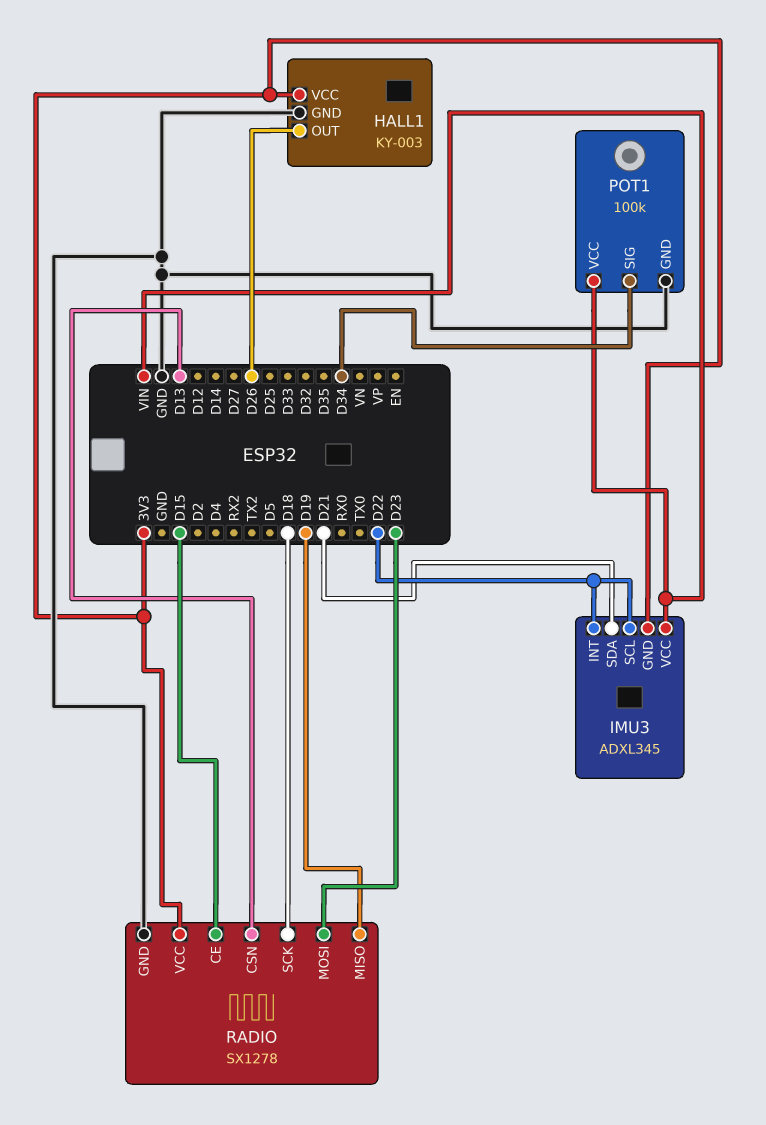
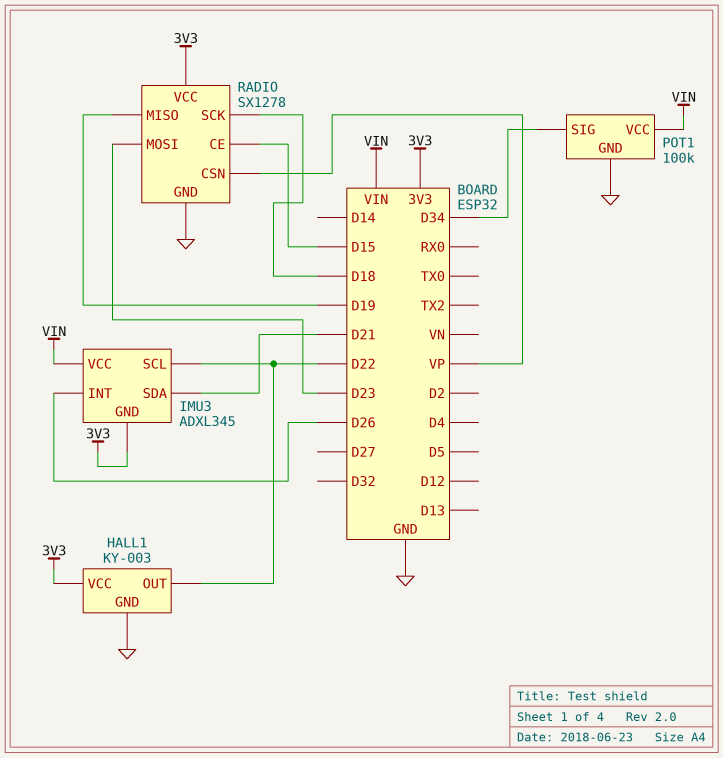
HALL1 pin OUT: D26 -> D22
IMU3 pin INT: D22 -> D26
RADIO pin CSN: D13 -> VP

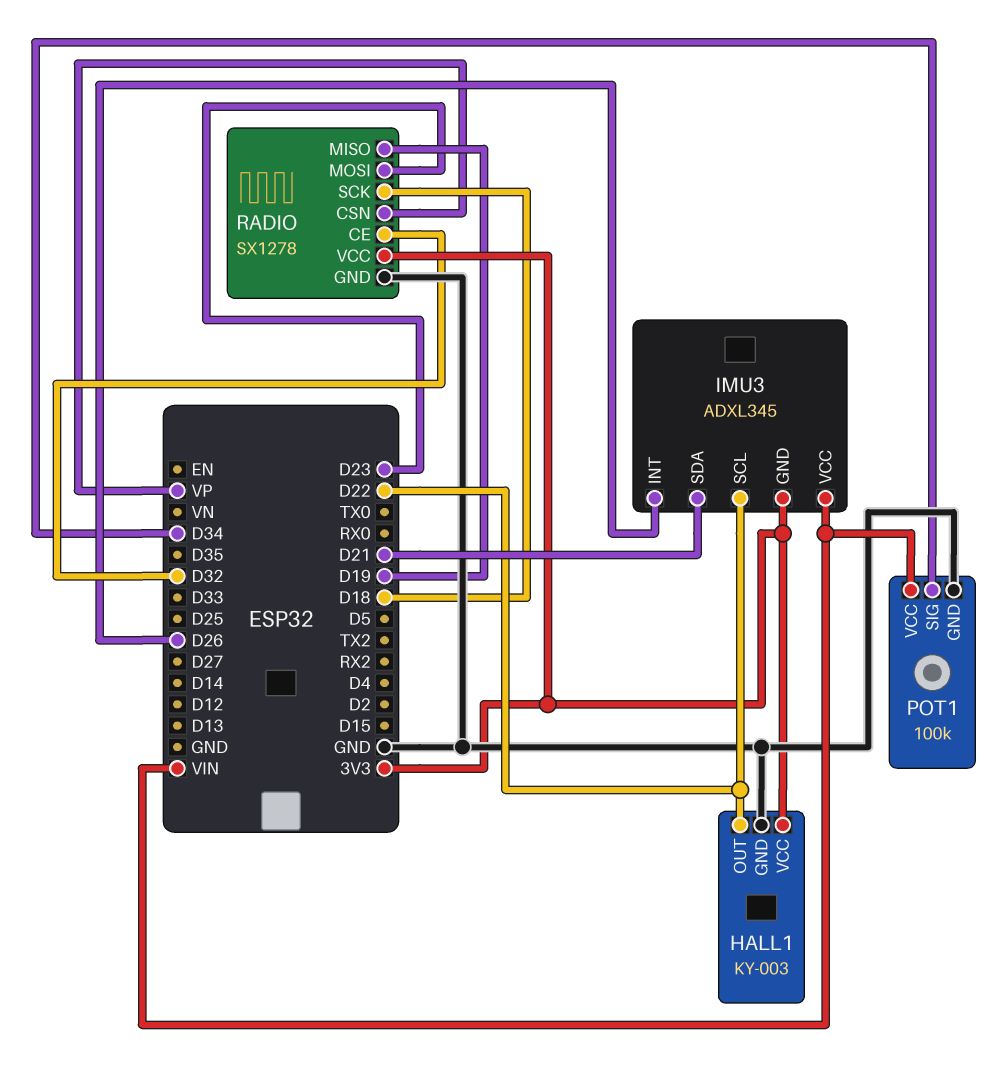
RADIO pin CE: D15 -> D32

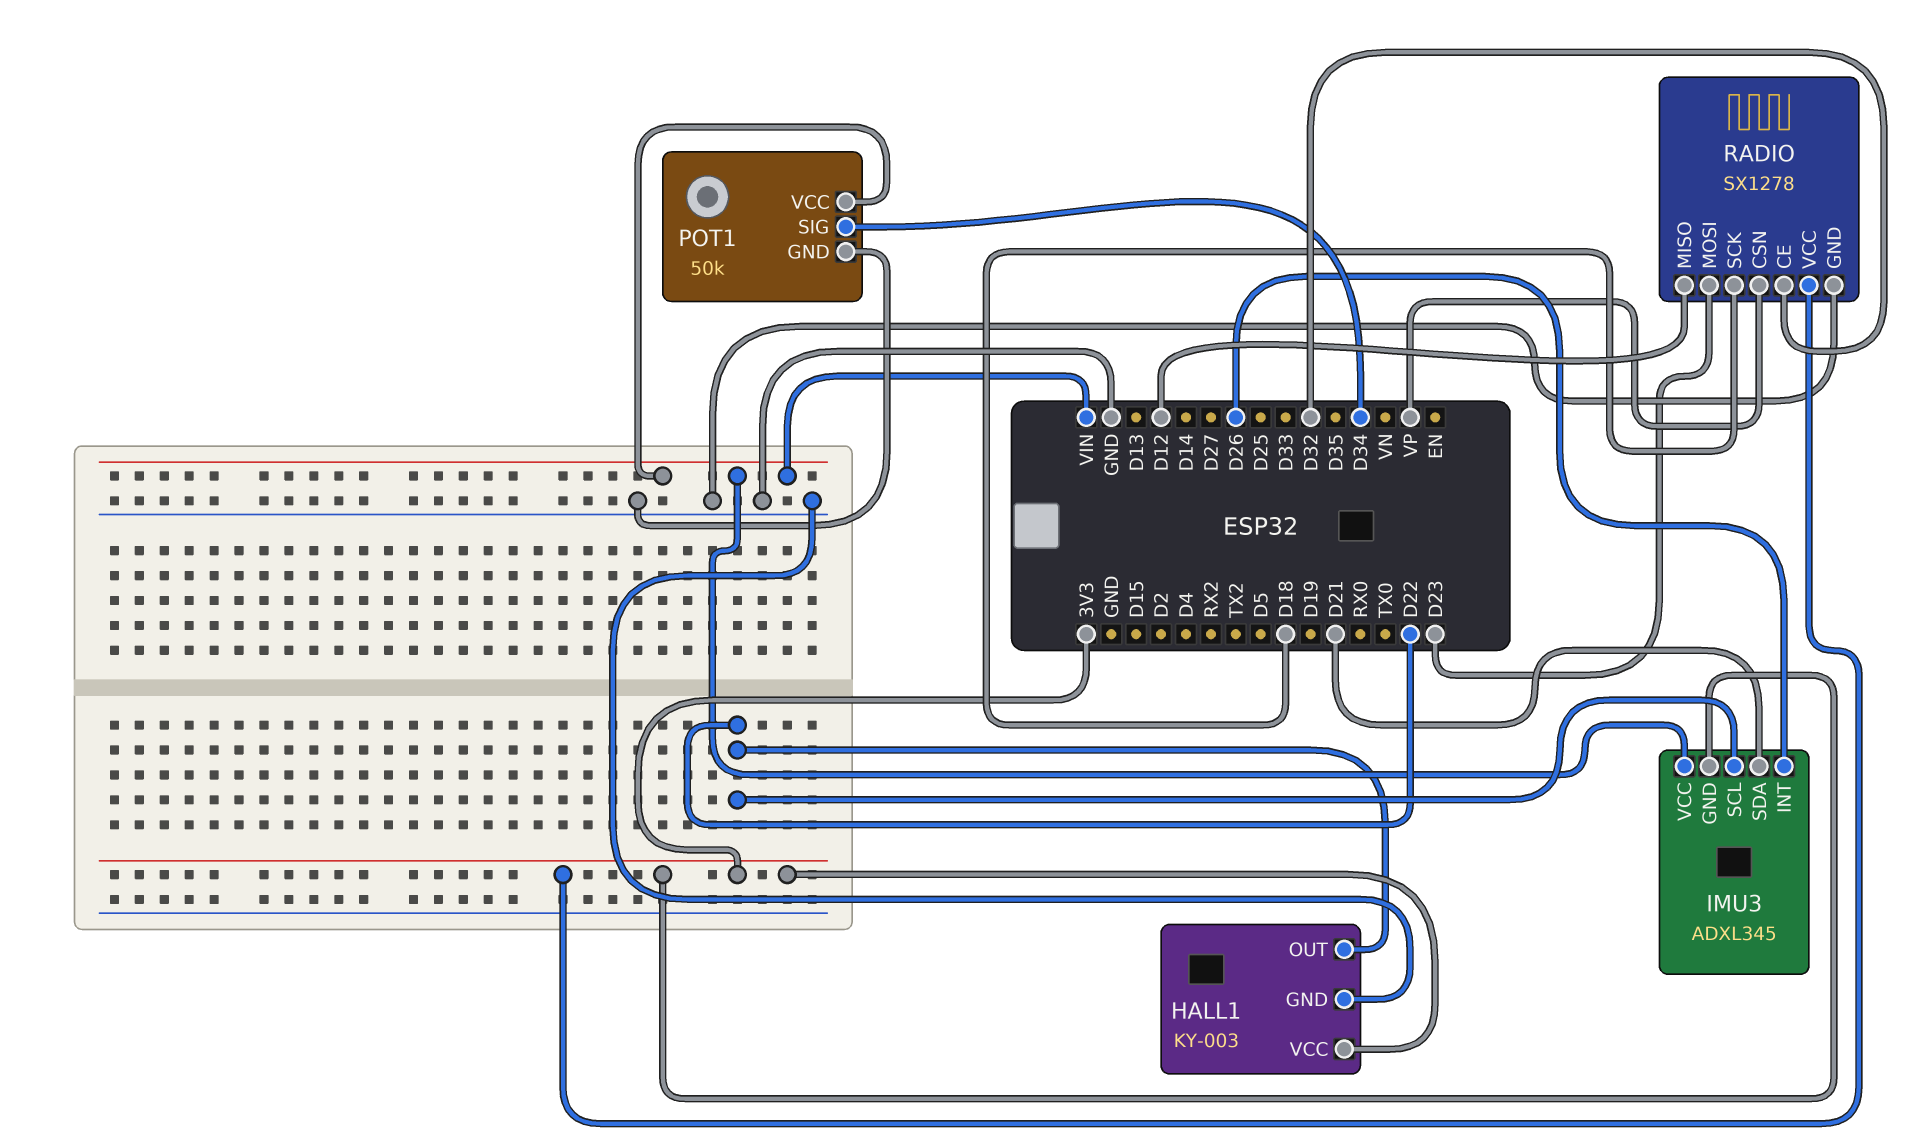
POT1: 100k -> 50k
RADIO pin MISO: D19 -> D12

